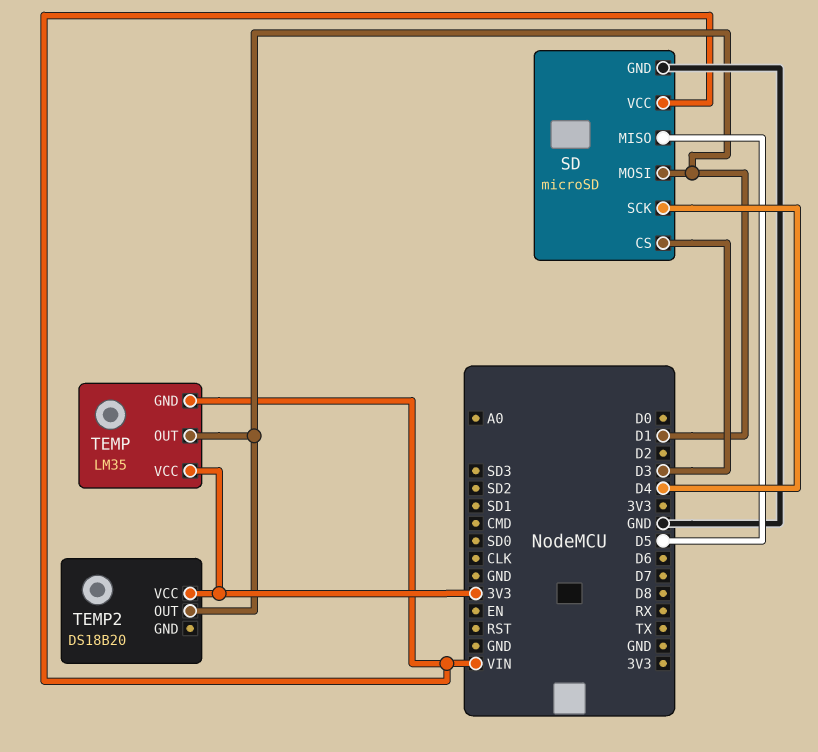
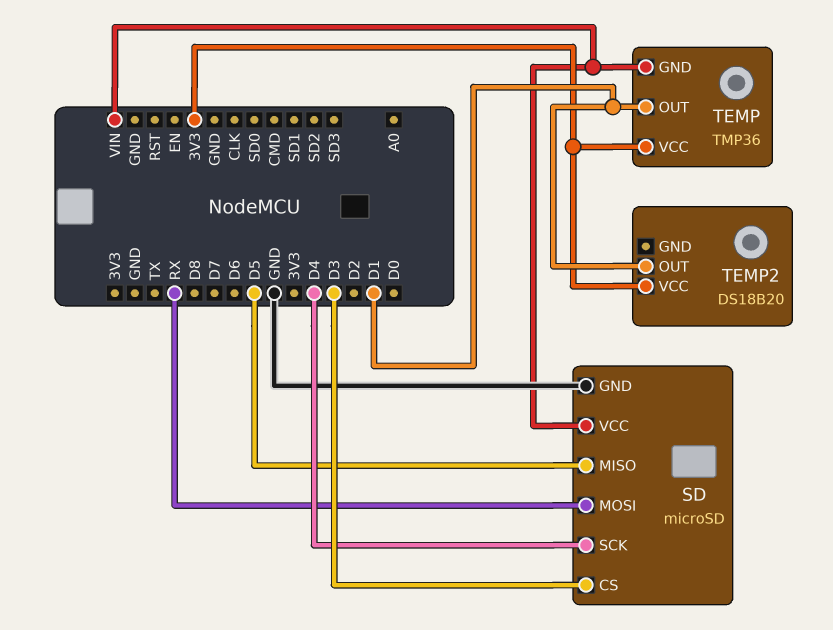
SD pin MOSI: D1 -> RX
TEMP: LM35 -> TMP36

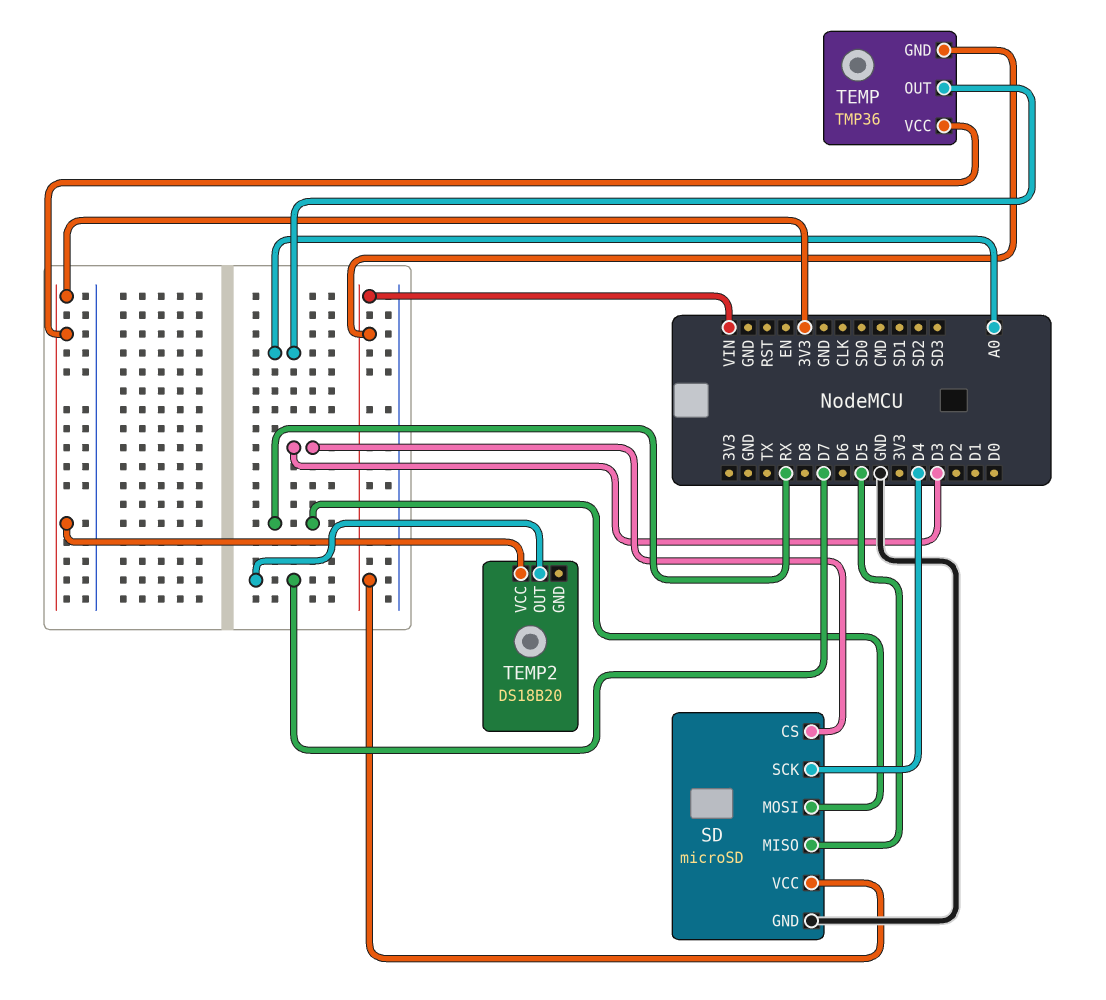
TEMP pin OUT: D1 -> A0
TEMP2 pin OUT: D1 -> D7

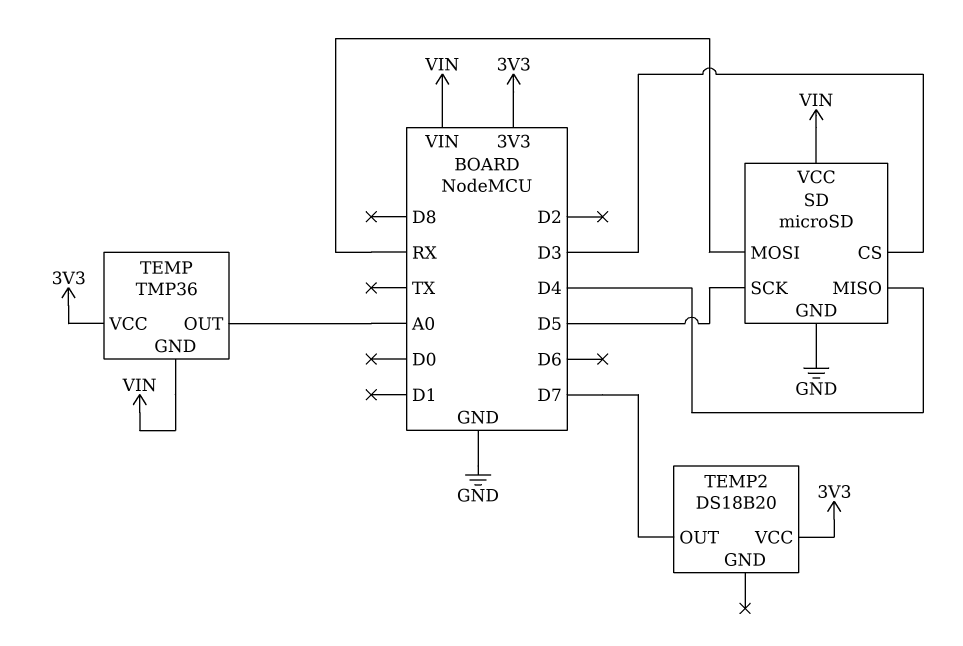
SD pin MISO: D5 -> D4
SD pin SCK: D4 -> D5

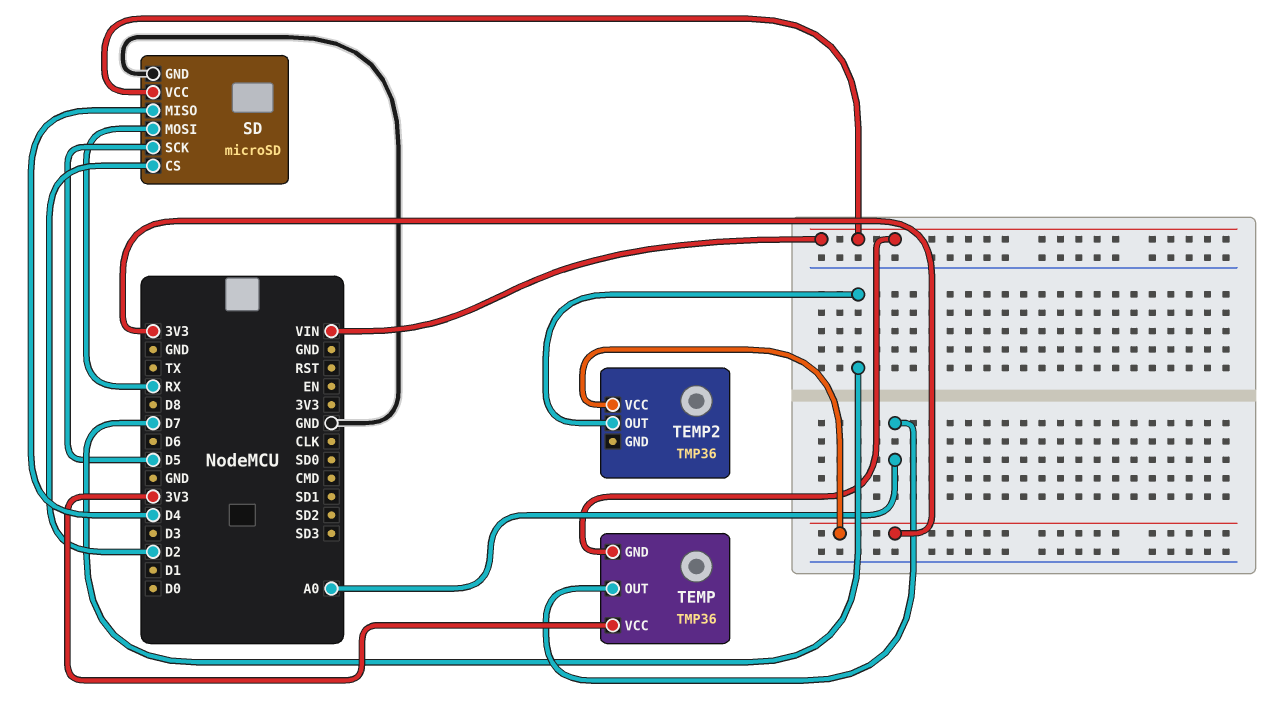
SD pin CS: D3 -> D2
TEMP2: DS18B20 -> TMP36

